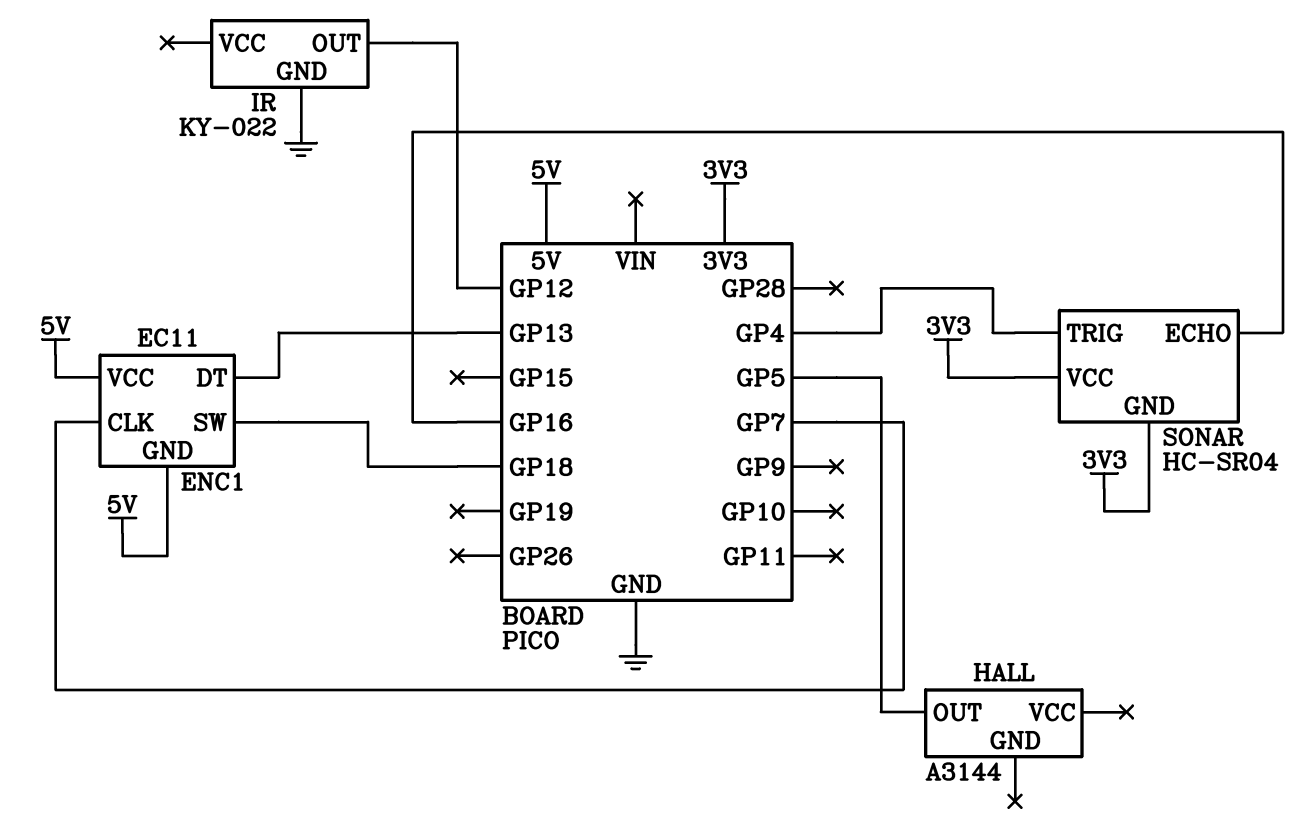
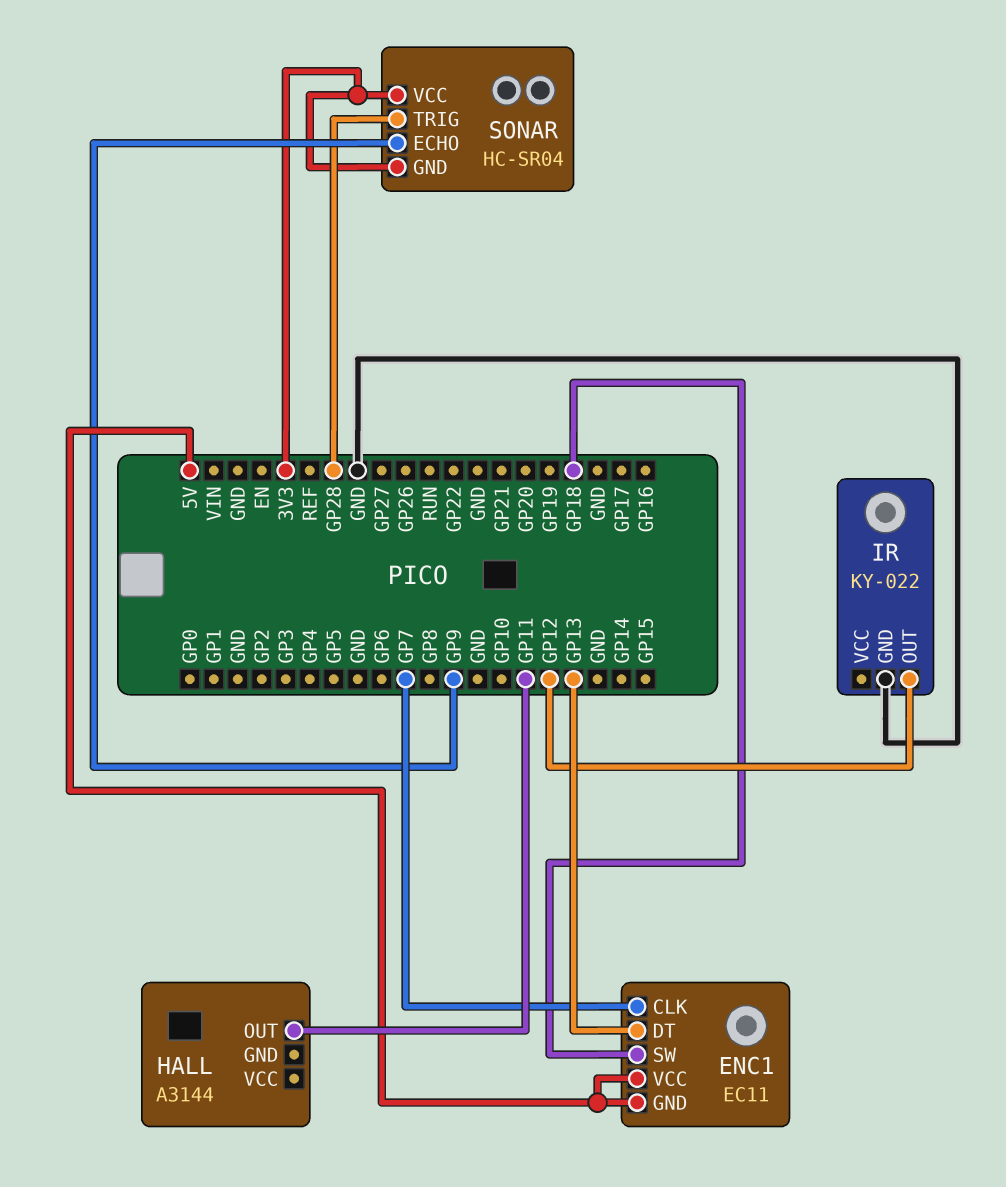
HALL pin OUT: GP5 -> GP11
SONAR pin ECHO: GP16 -> GP9
SONAR pin TRIG: GP4 -> GP28

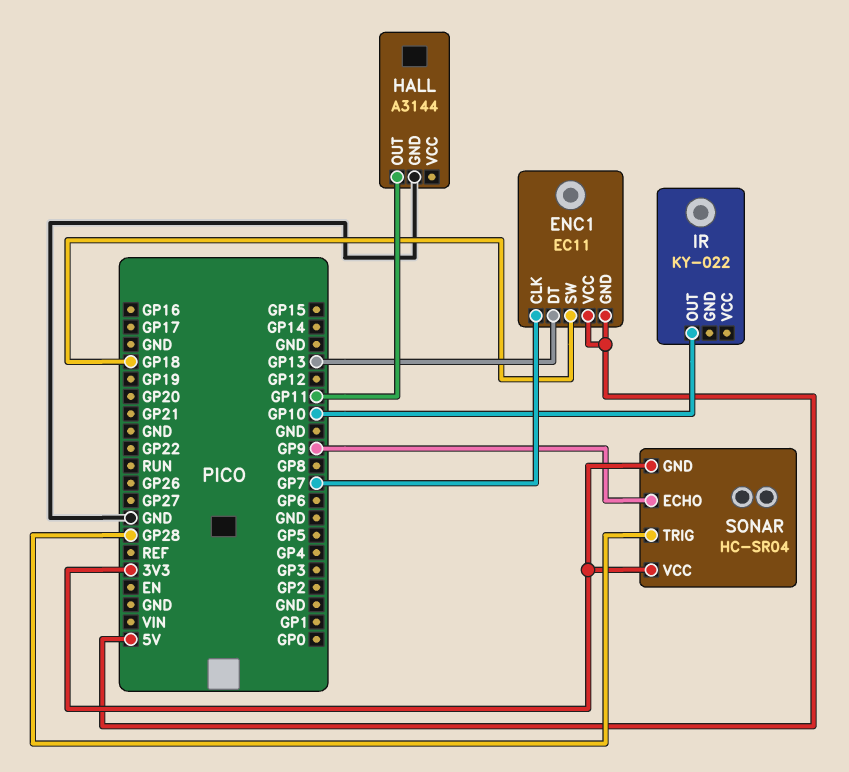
HALL pin GND: none -> GND
IR pin GND: GND -> none
IR pin OUT: GP12 -> GP10

